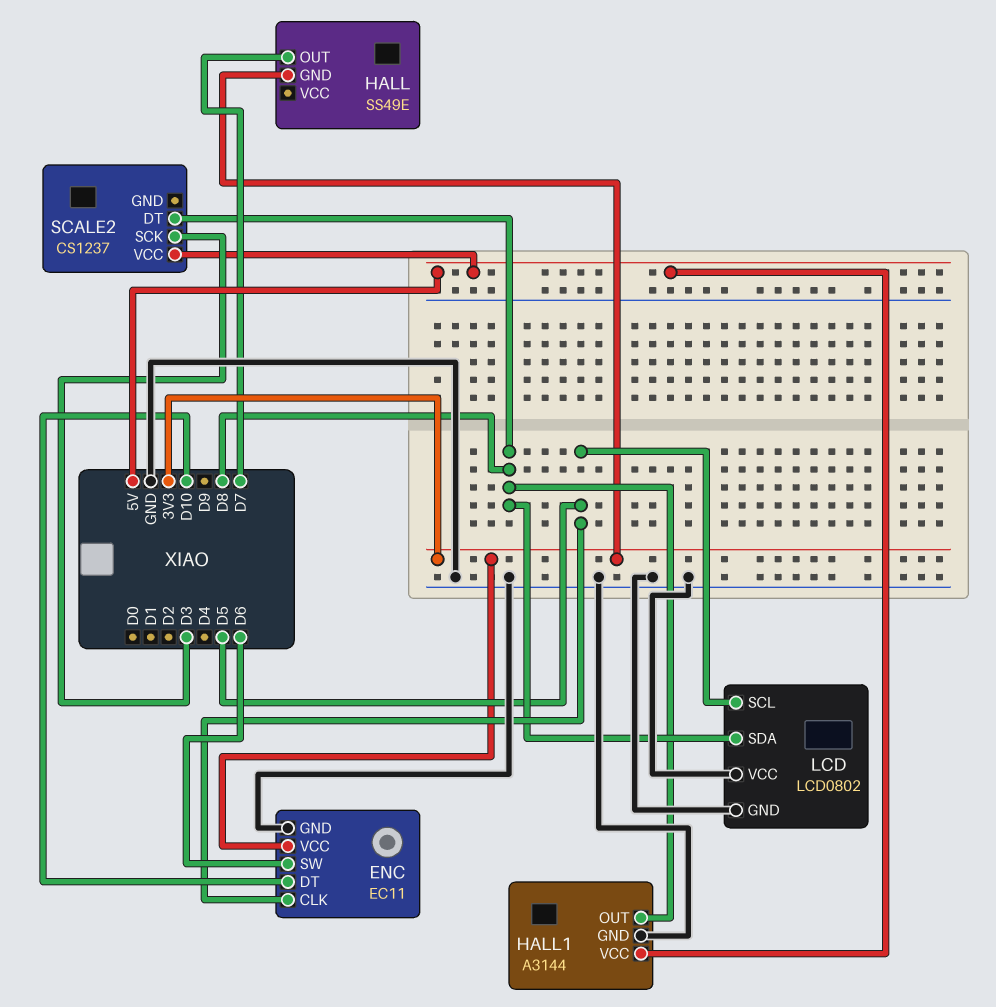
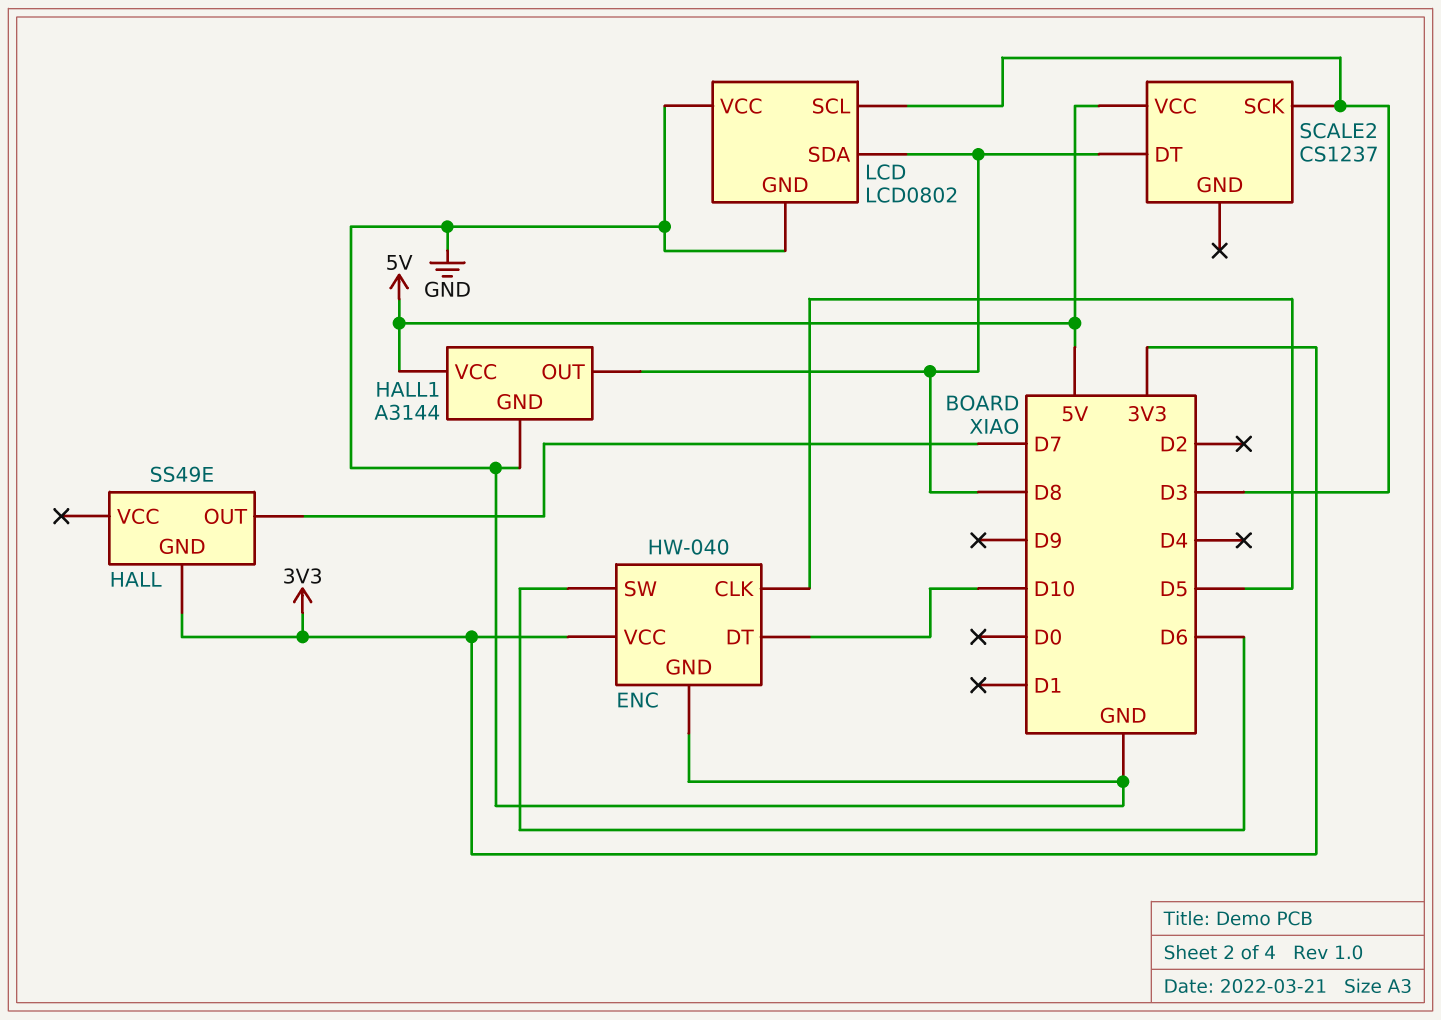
ENC: EC11 -> HW-040
LCD pin SCL: D5 -> D3

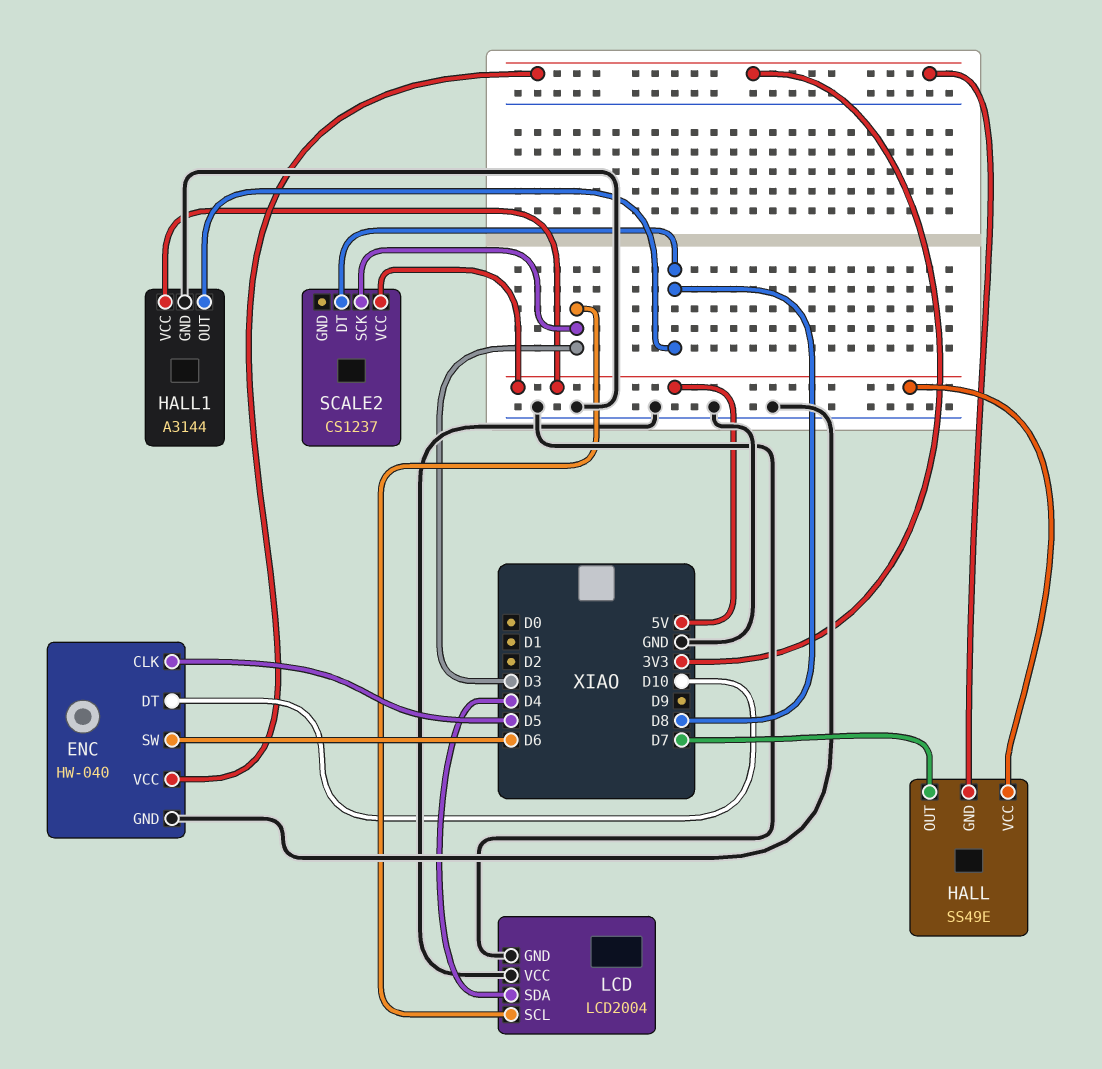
HALL pin VCC: none -> 5V
LCD: LCD0802 -> LCD2004
LCD pin SDA: D8 -> D4

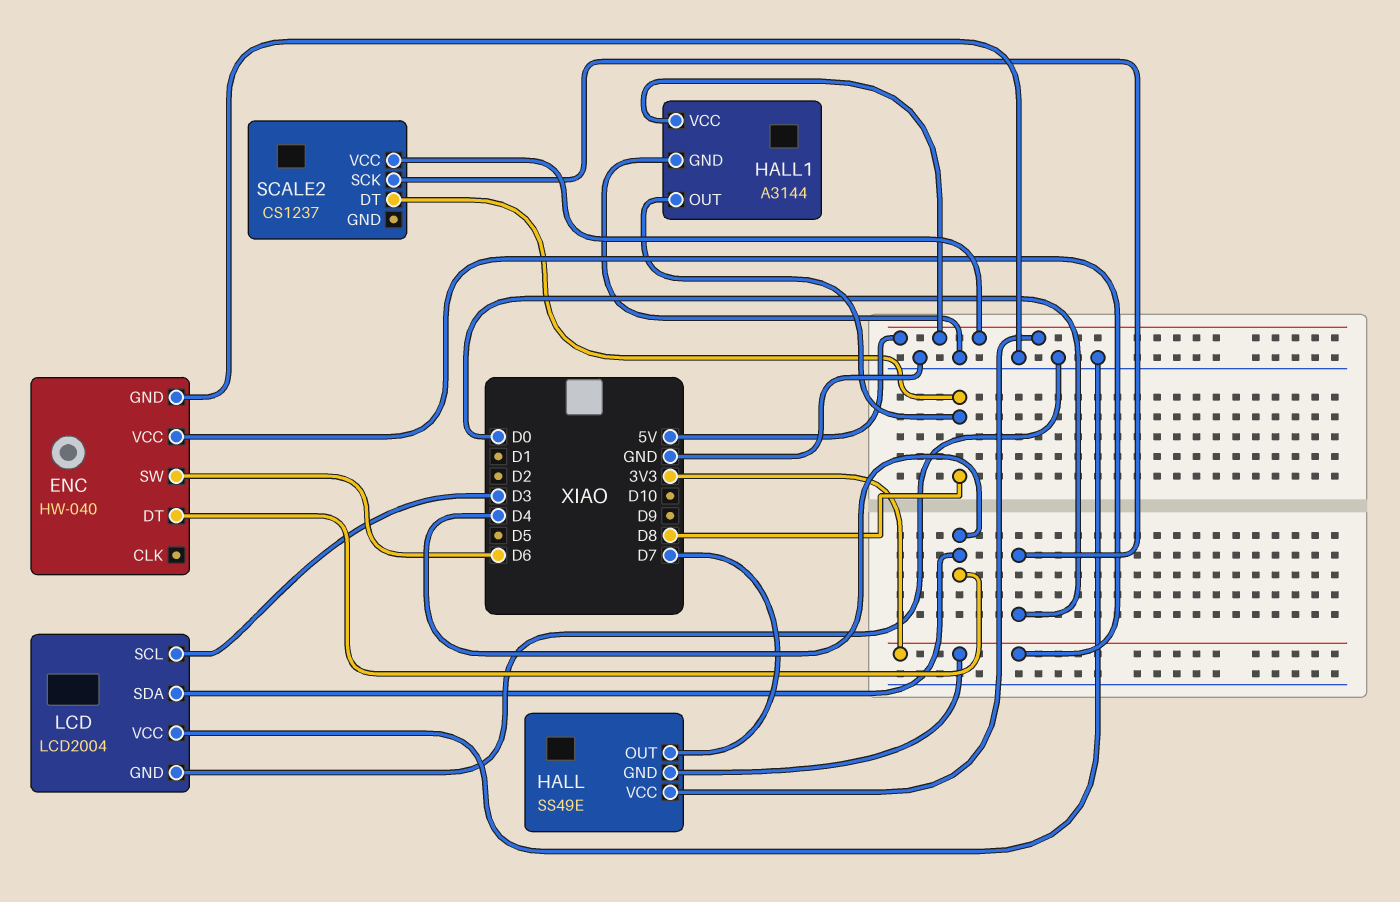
ENC pin CLK: D5 -> none
ENC pin DT: D10 -> D4
SCALE2 pin SCK: D3 -> D0

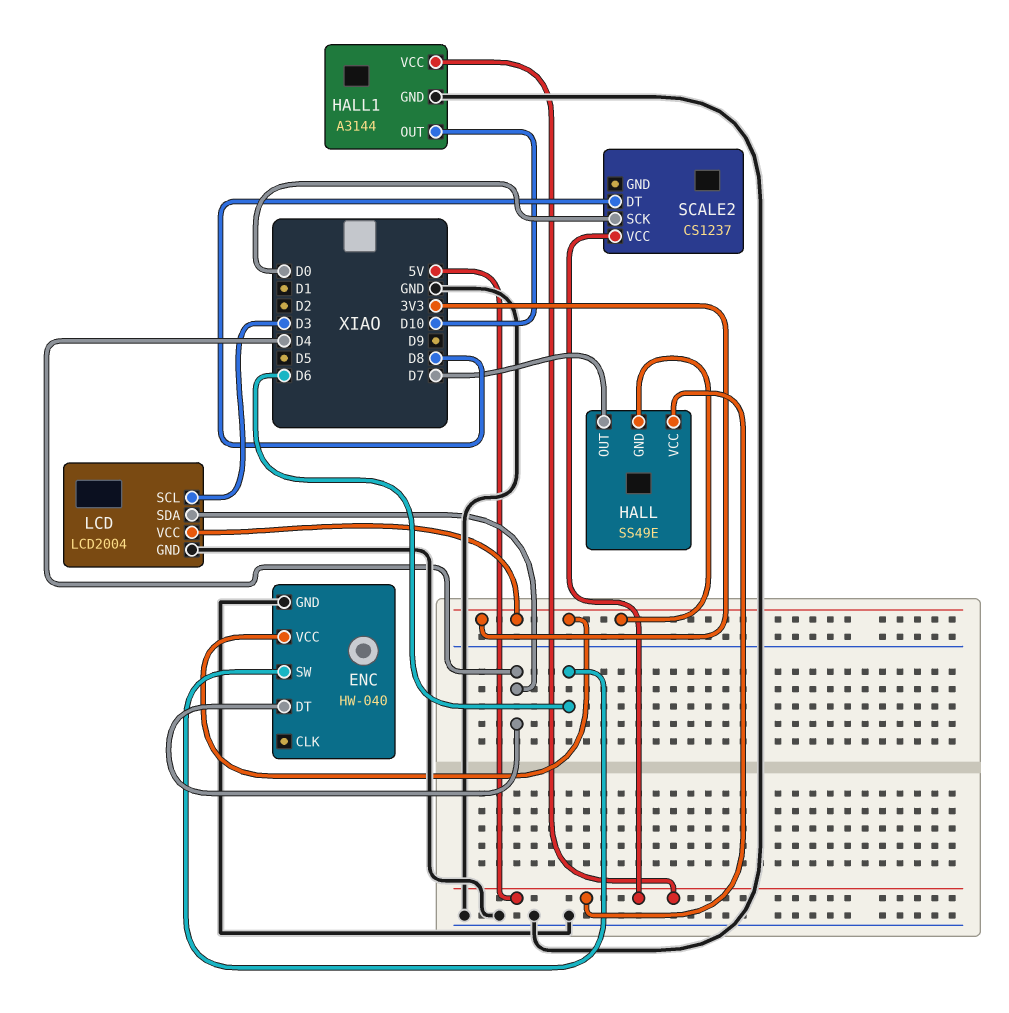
HALL1 pin OUT: D8 -> D10
LCD pin VCC: GND -> 3V3

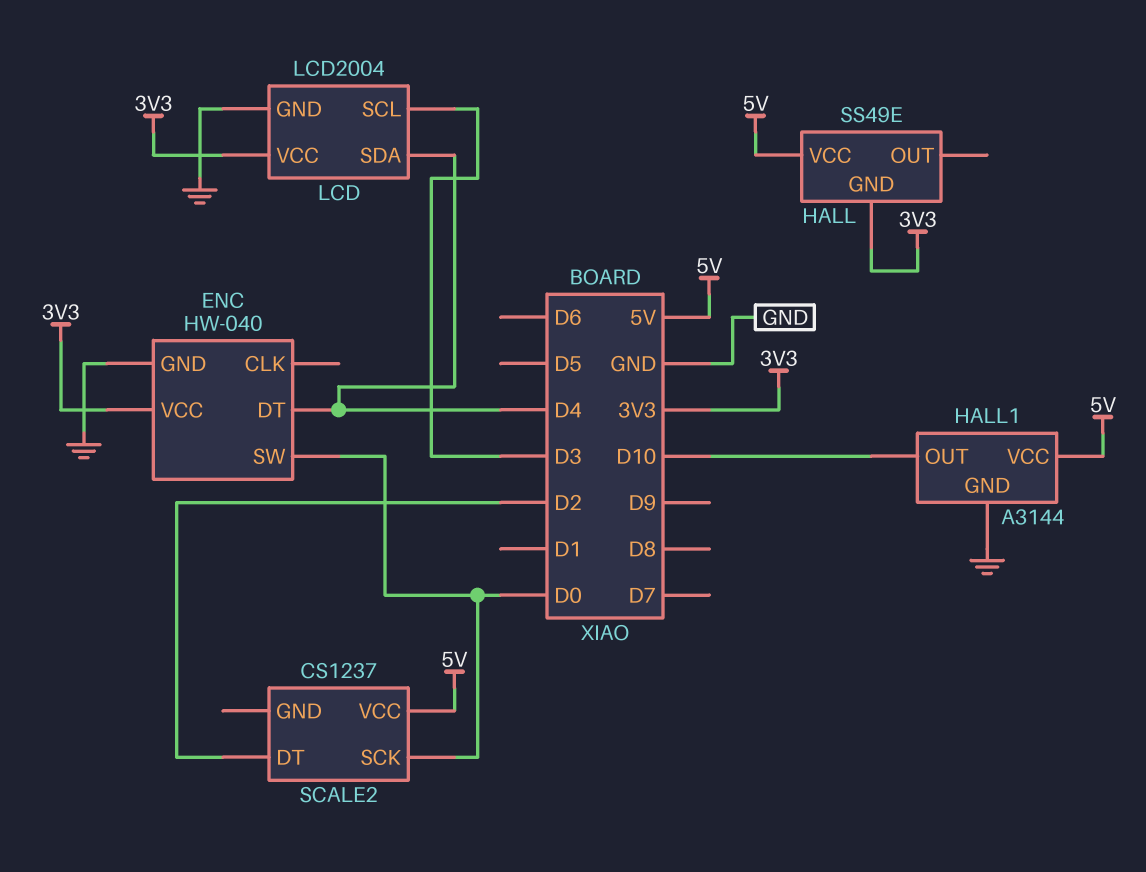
ENC pin SW: D6 -> D0
HALL pin OUT: D7 -> none
SCALE2 pin DT: D8 -> D2

